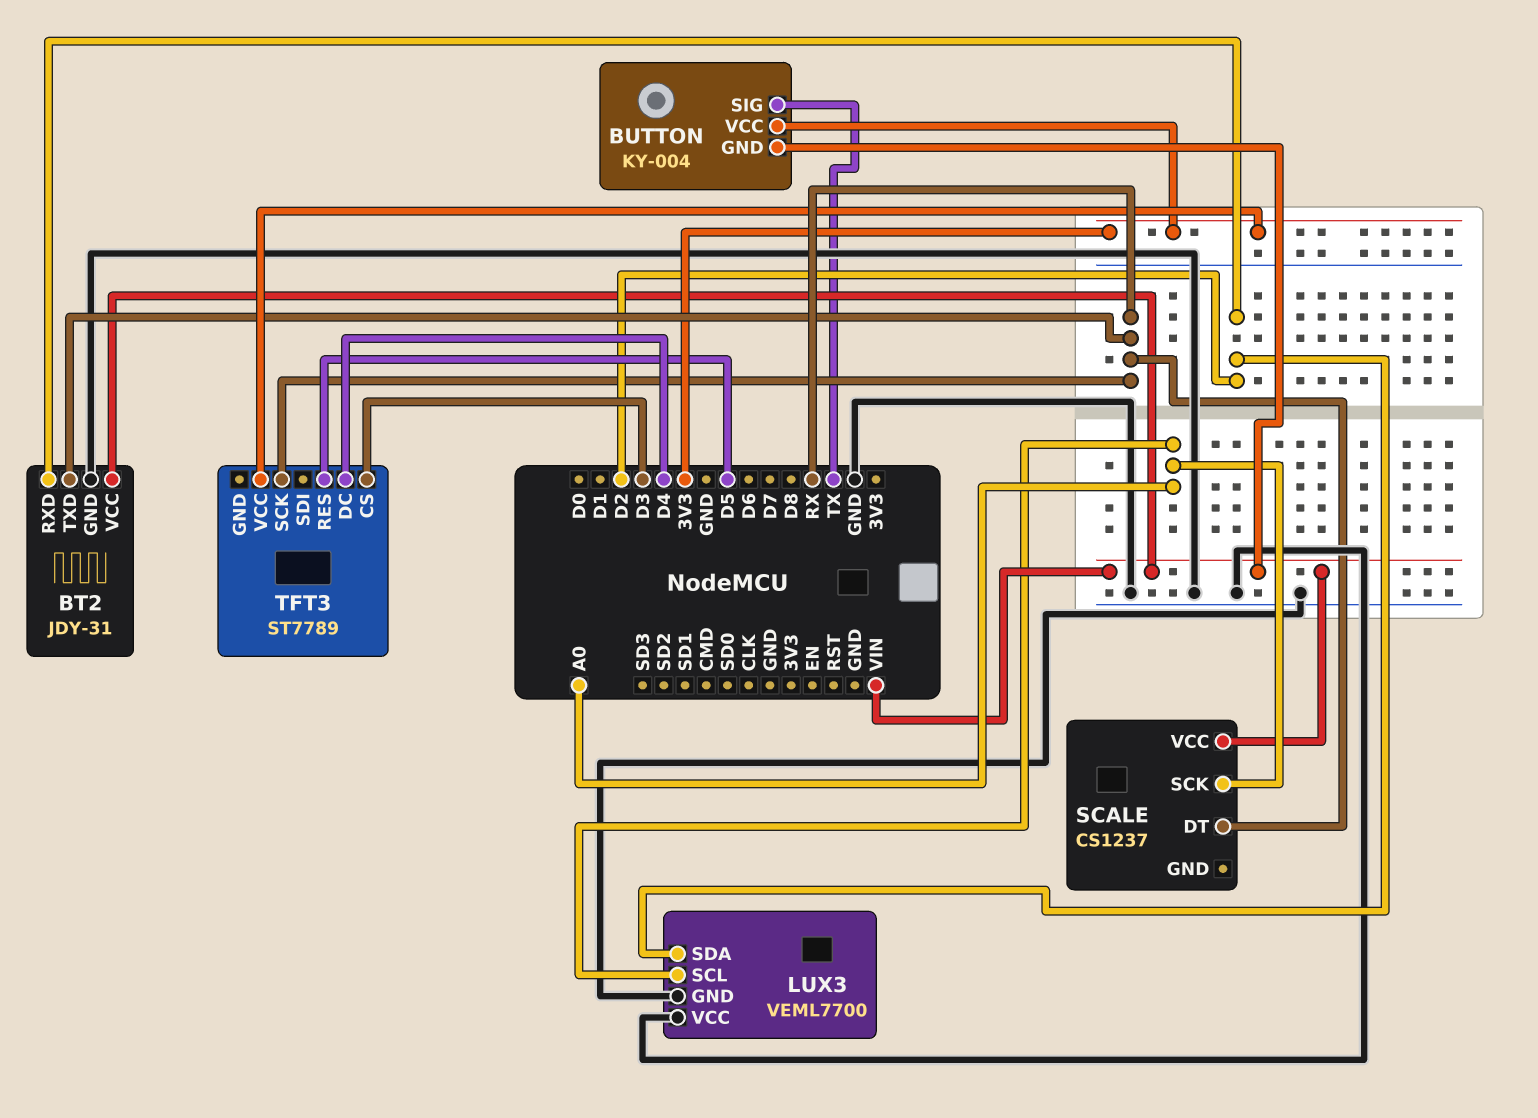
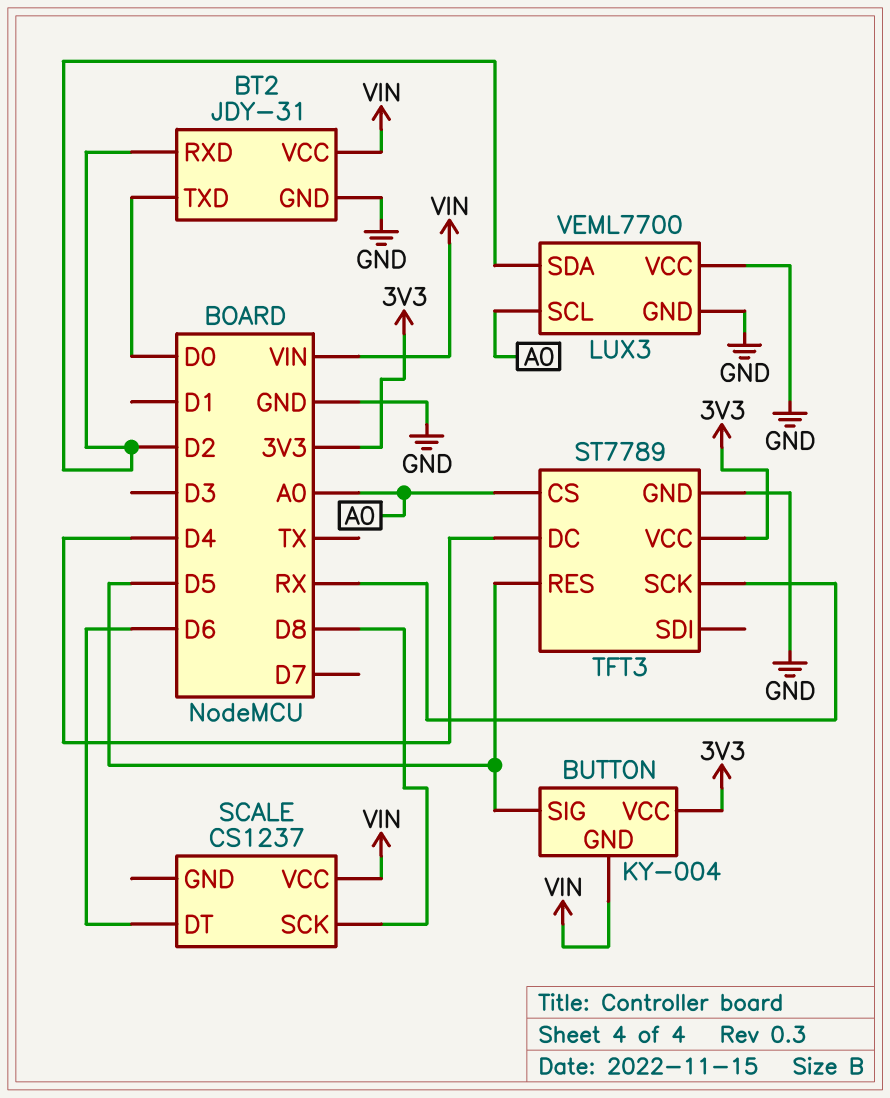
BT2 pin TXD: RX -> D0
BUTTON pin SIG: TX -> D5
SCALE pin DT: RX -> D6
SCALE pin SCK: A0 -> D8
TFT3 pin CS: D3 -> A0
TFT3 pin GND: none -> GND

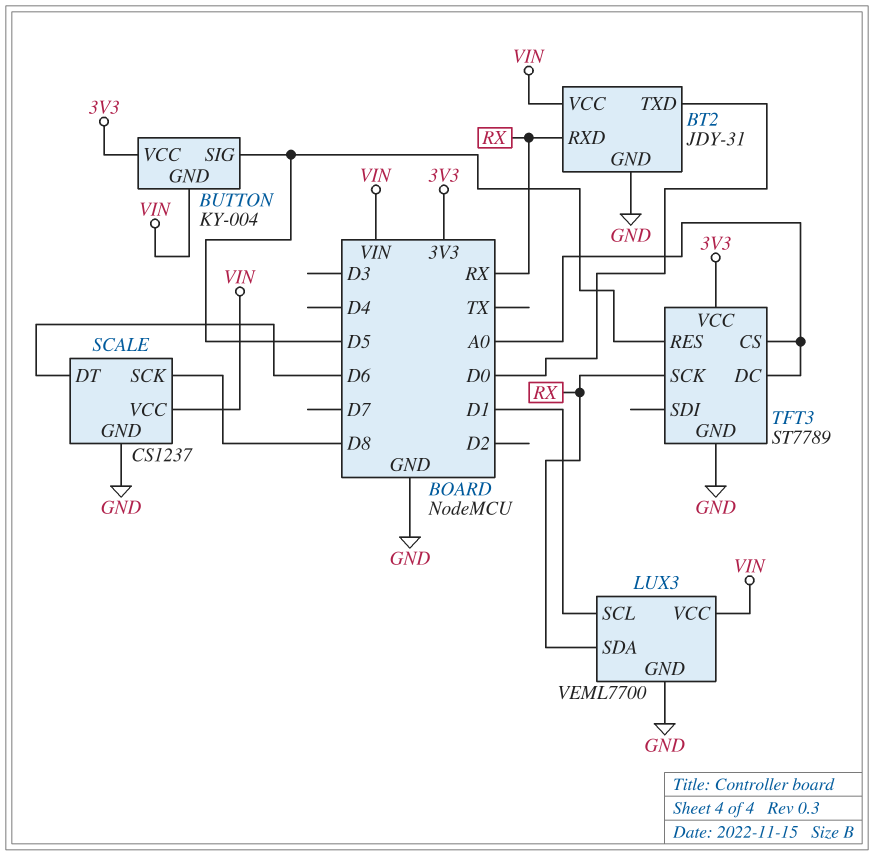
BT2 pin RXD: D2 -> RX
LUX3 pin SCL: A0 -> D1
LUX3 pin SDA: D2 -> RX
LUX3 pin VCC: GND -> VIN
SCALE pin GND: none -> GND
TFT3 pin DC: D4 -> A0

